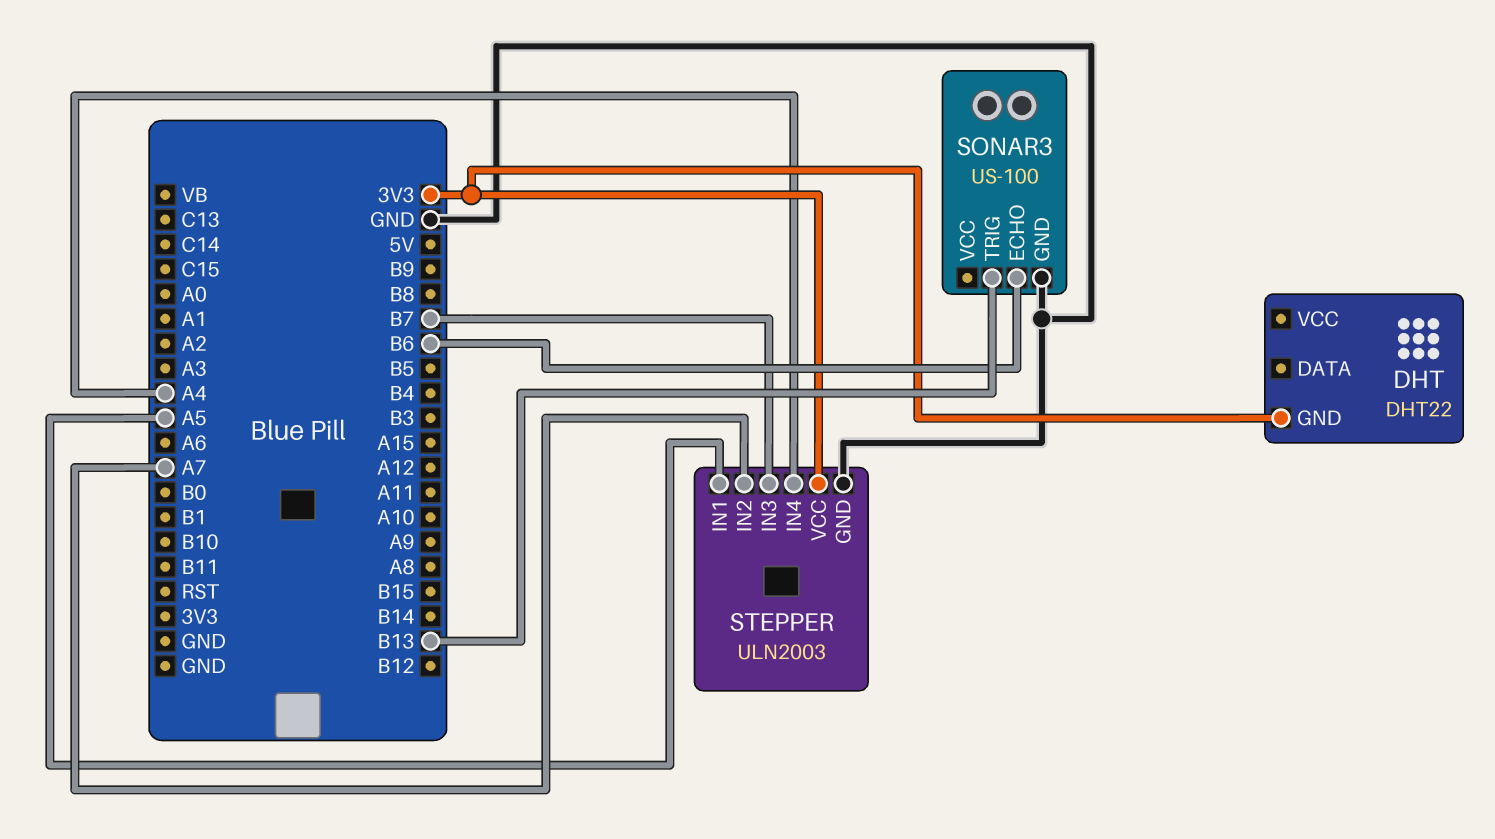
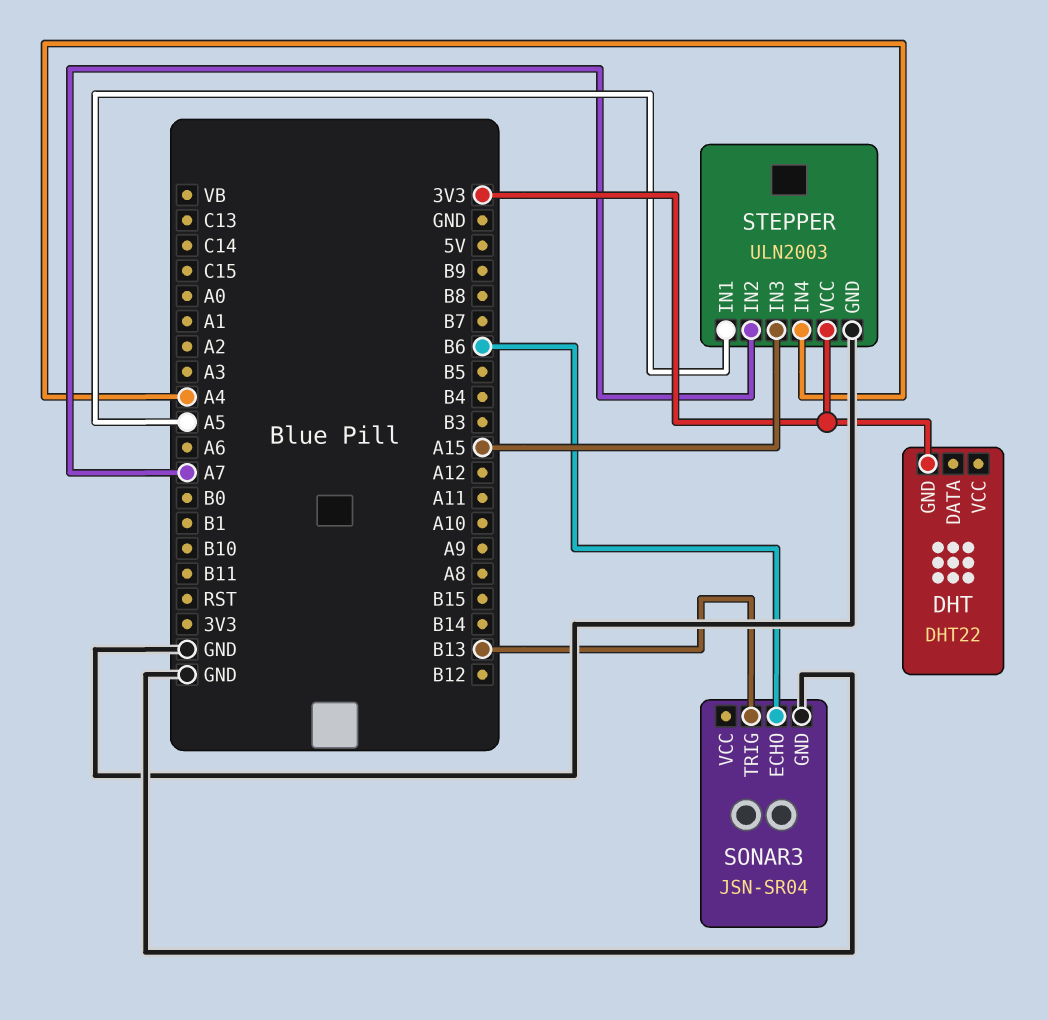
SONAR3: US-100 -> JSN-SR04
STEPPER pin IN3: B7 -> A15

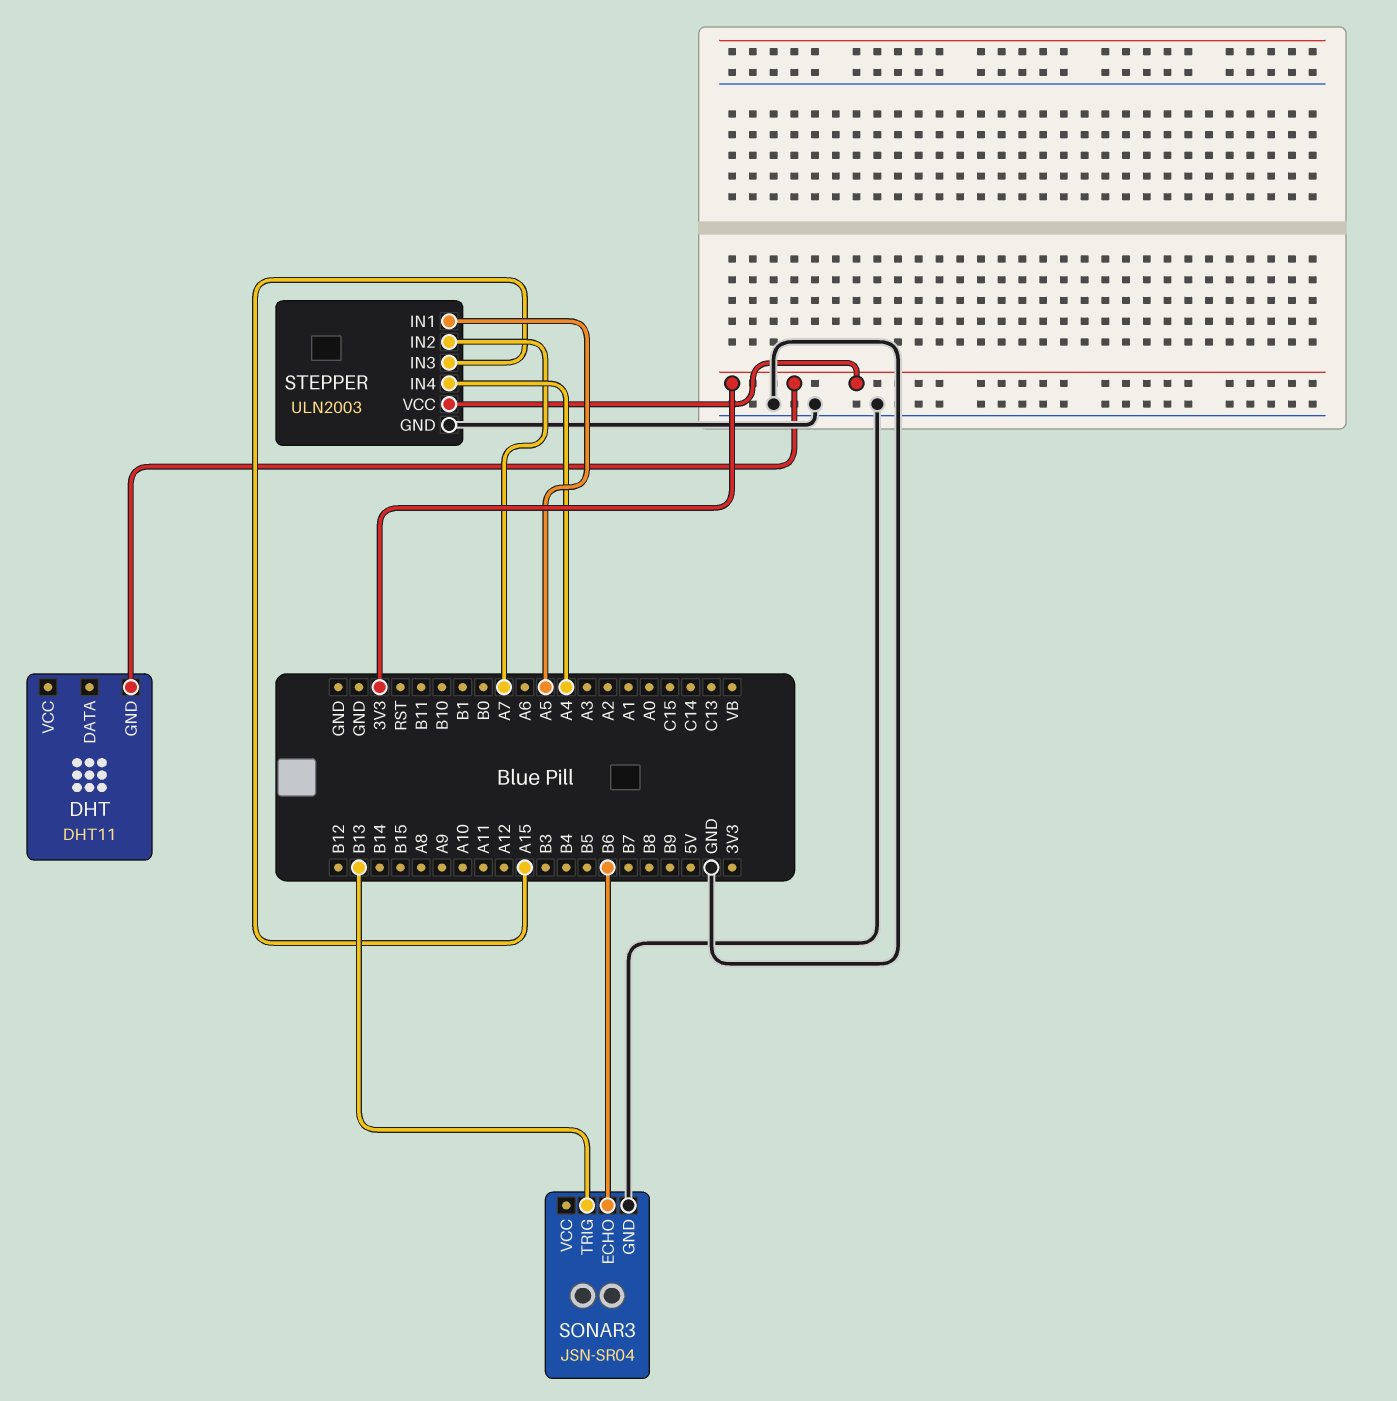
DHT: DHT22 -> DHT11

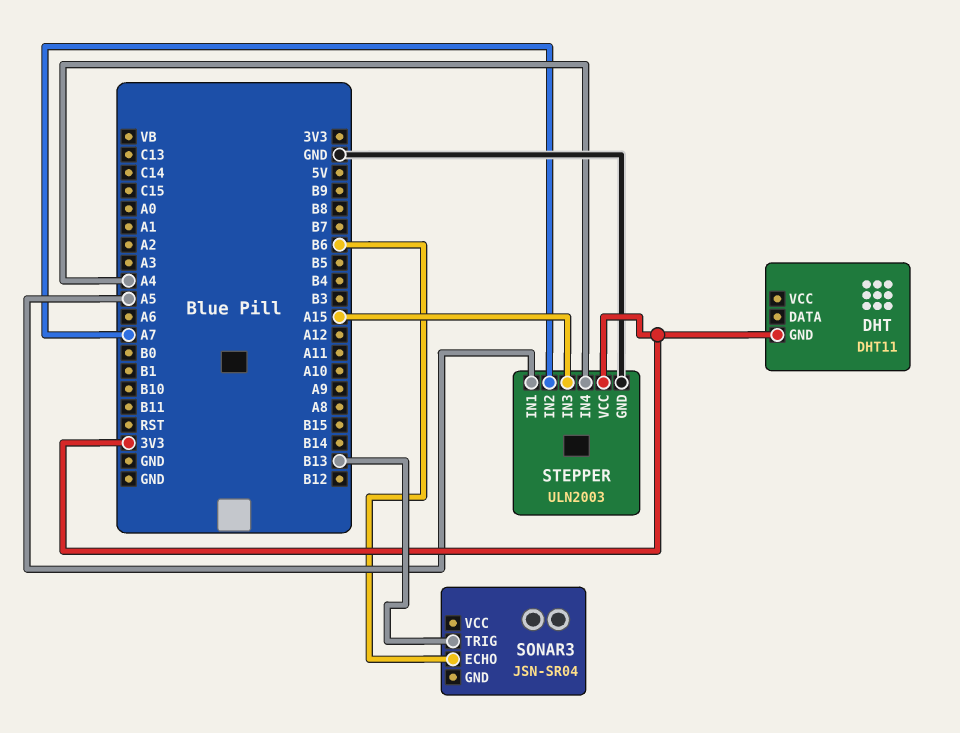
SONAR3 pin GND: GND -> none

